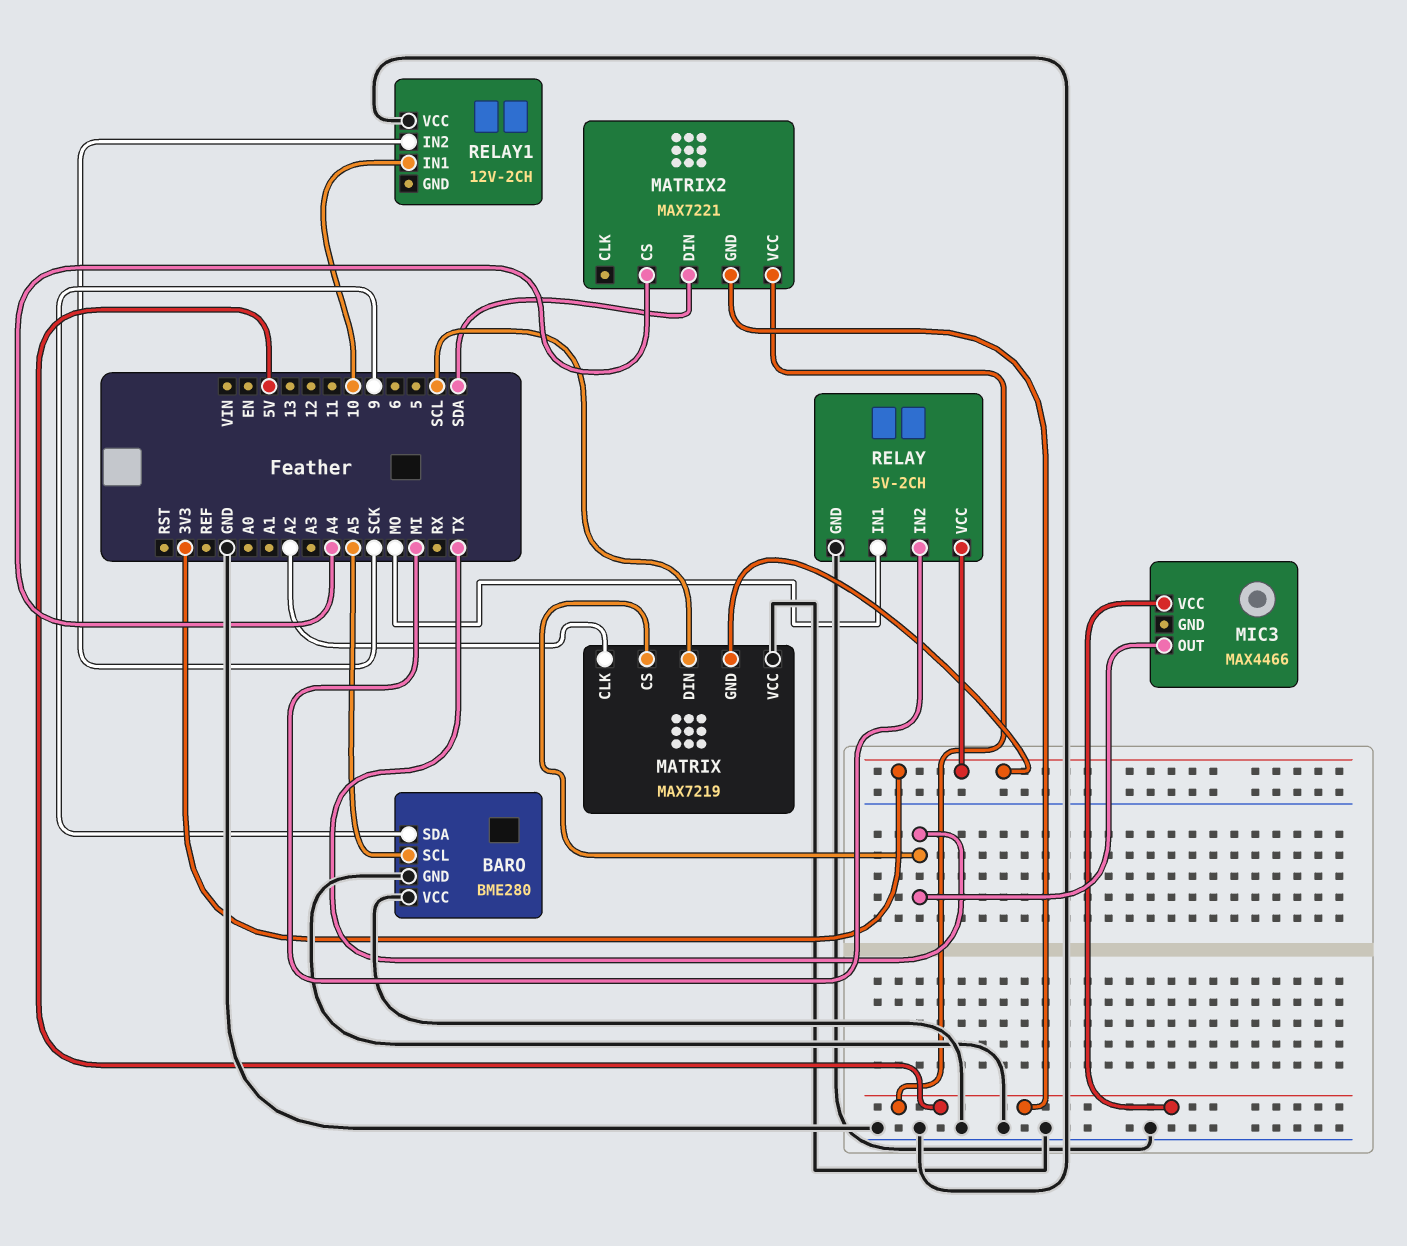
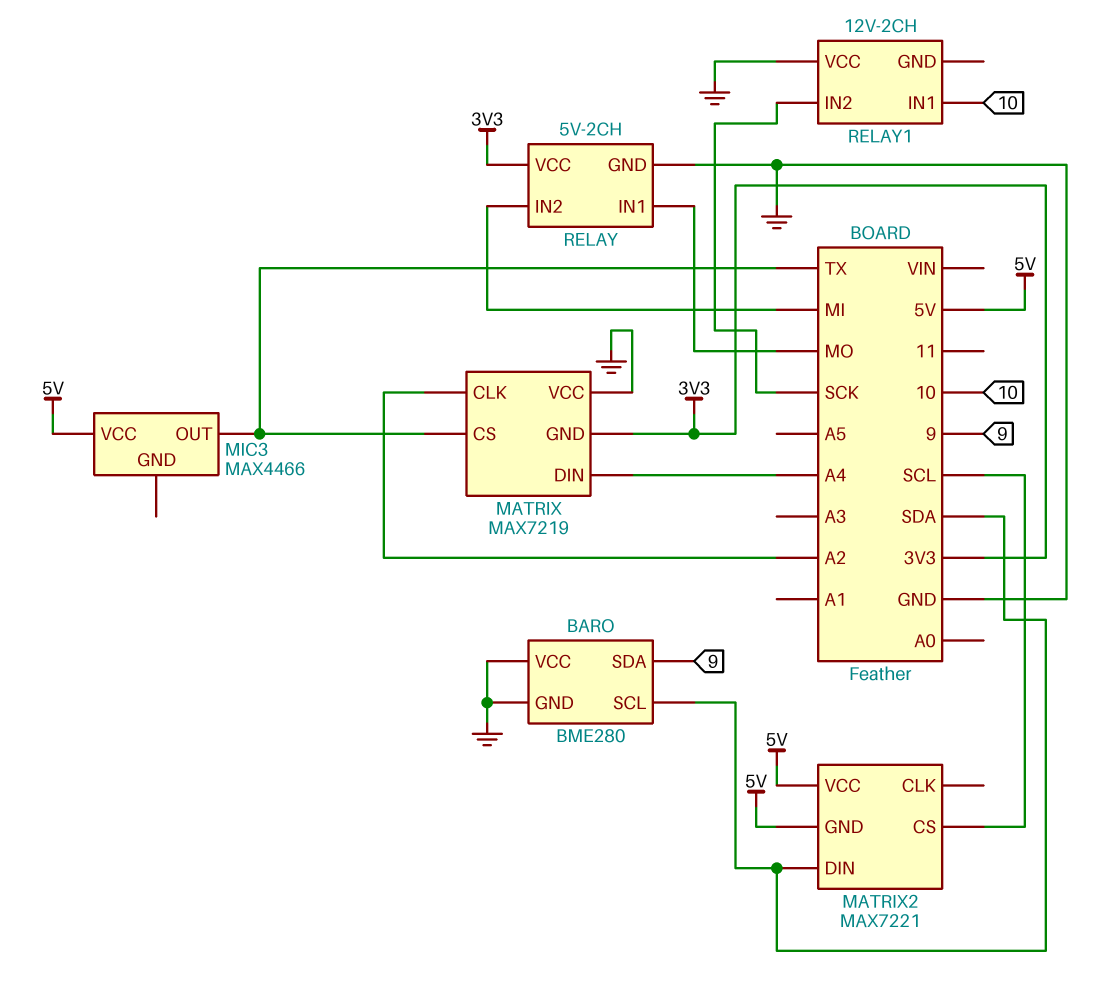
BARO pin SCL: A5 -> SDA
MATRIX pin DIN: SCL -> A4
MATRIX2 pin CS: A4 -> SCL

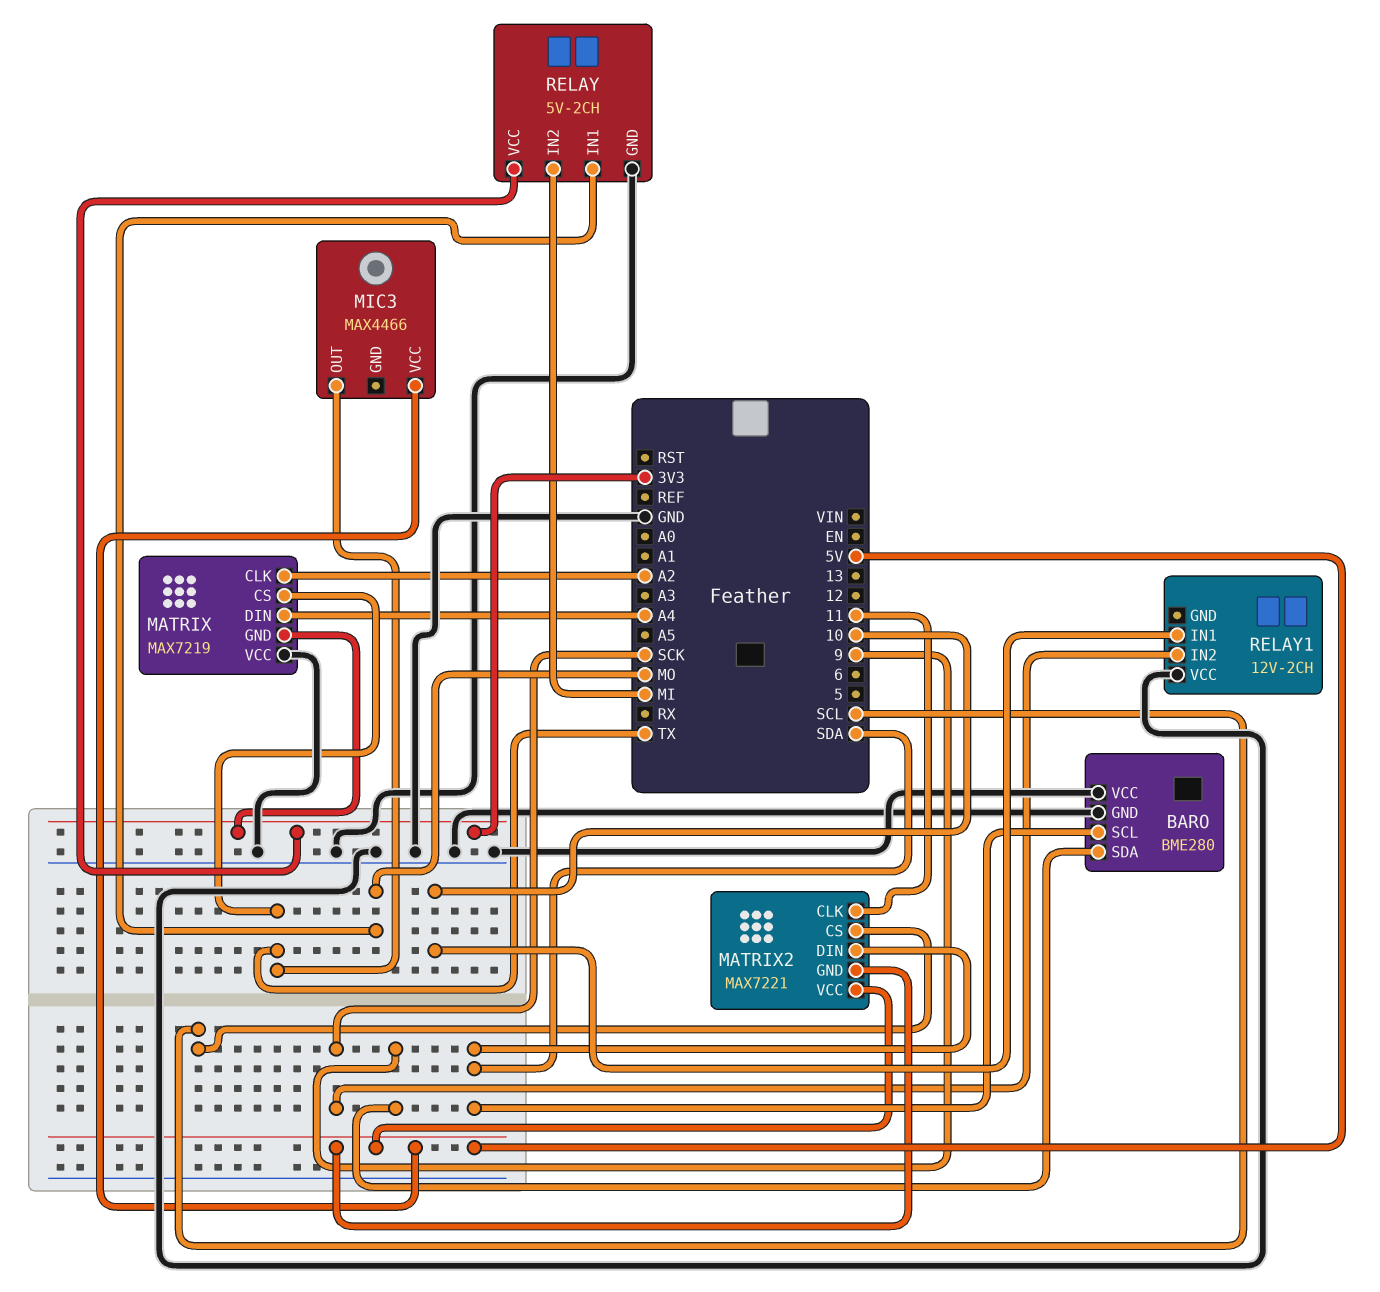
MATRIX2 pin CLK: none -> 11

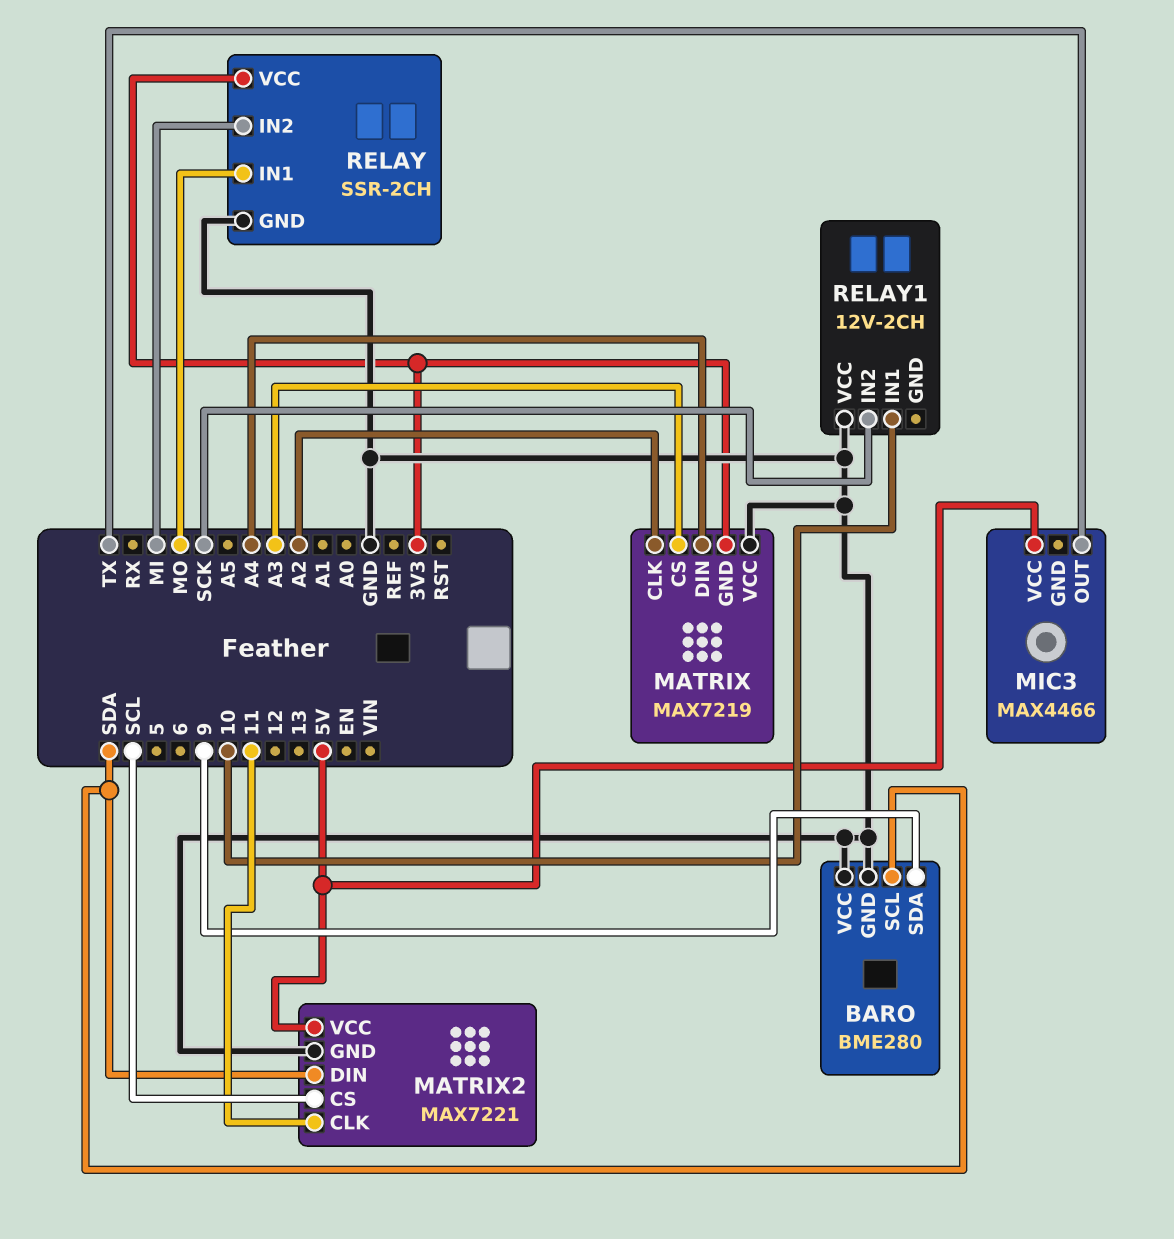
MATRIX pin CS: TX -> A3
MATRIX2 pin GND: 5V -> GND
RELAY: 5V-2CH -> SSR-2CH

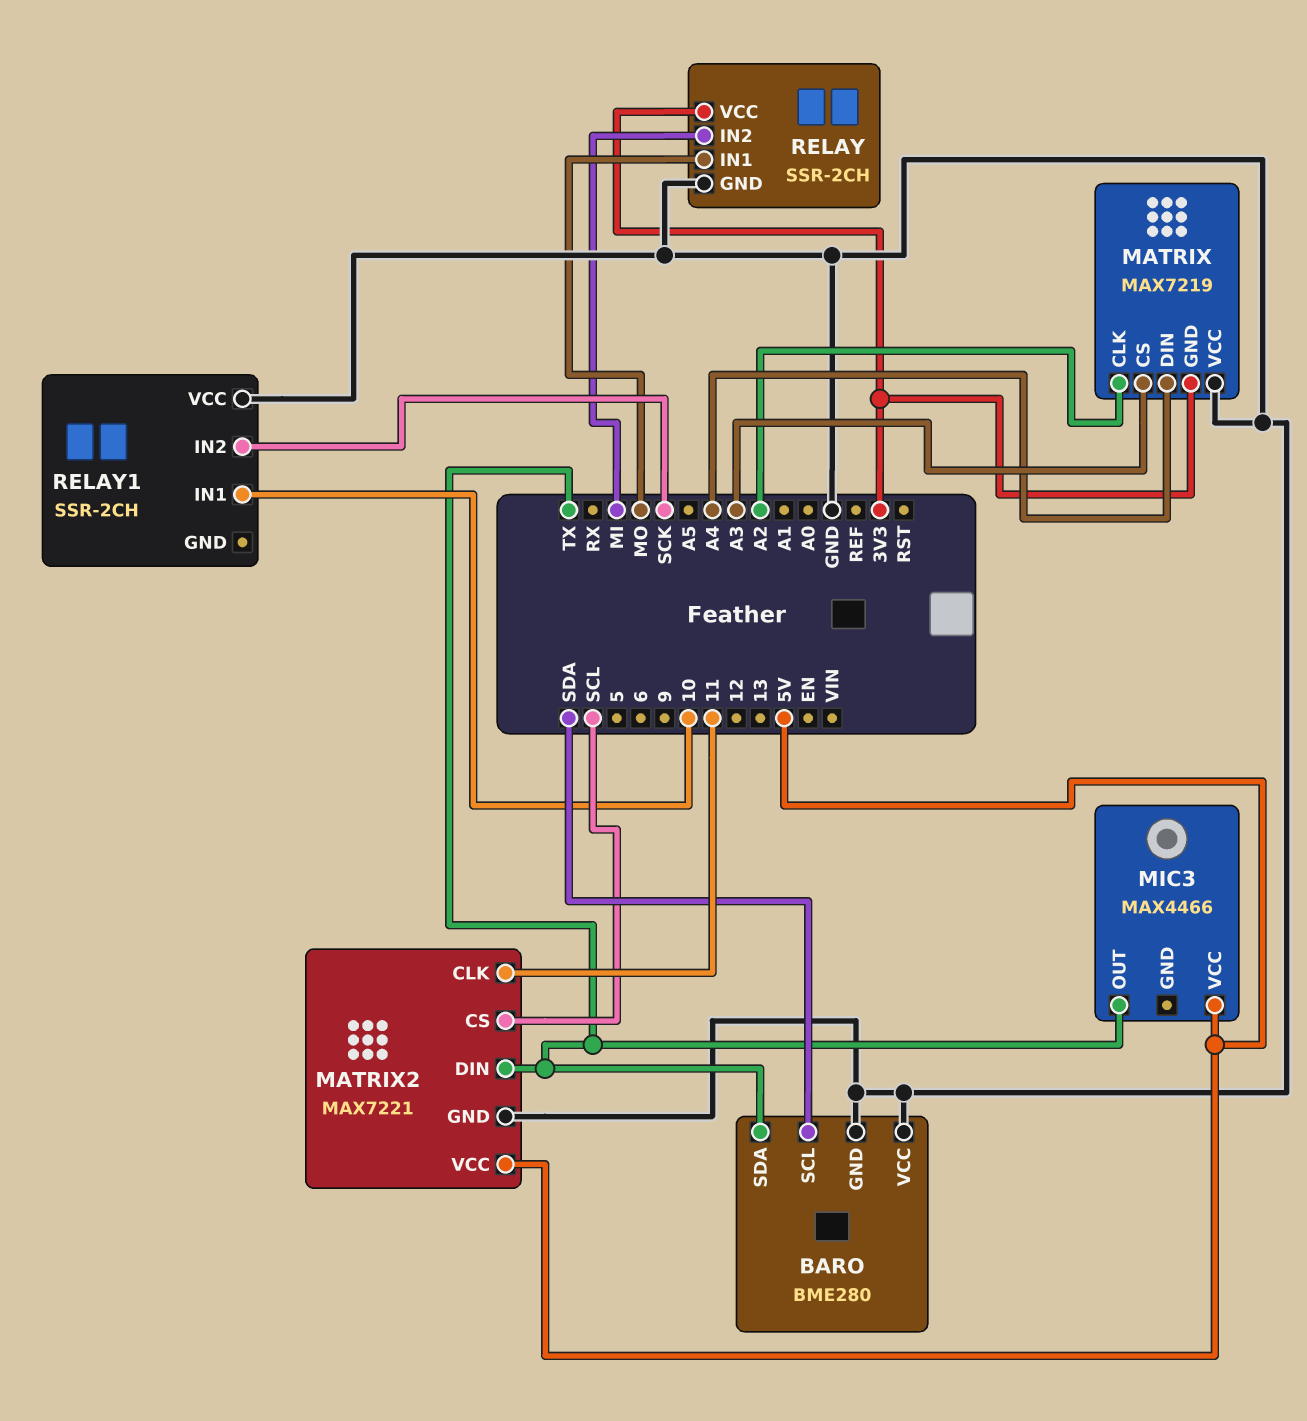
BARO pin SDA: 9 -> TX
MATRIX2 pin DIN: SDA -> TX
RELAY1: 12V-2CH -> SSR-2CH

